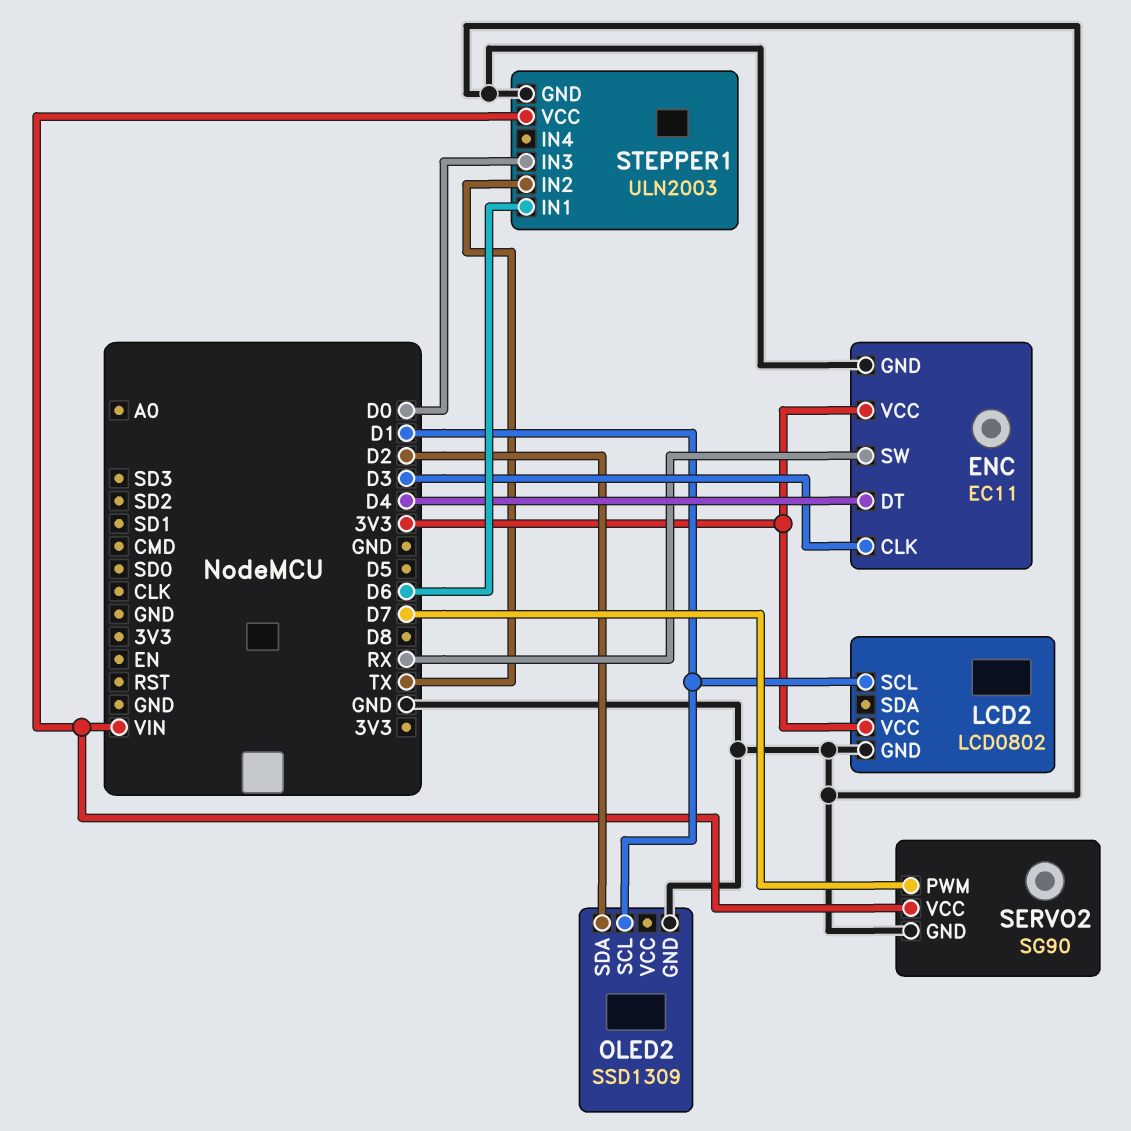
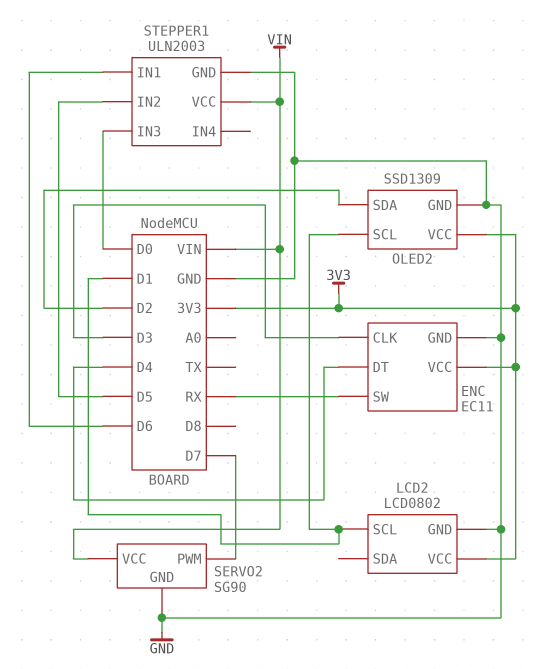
OLED2 pin VCC: none -> 3V3
STEPPER1 pin IN2: TX -> D5

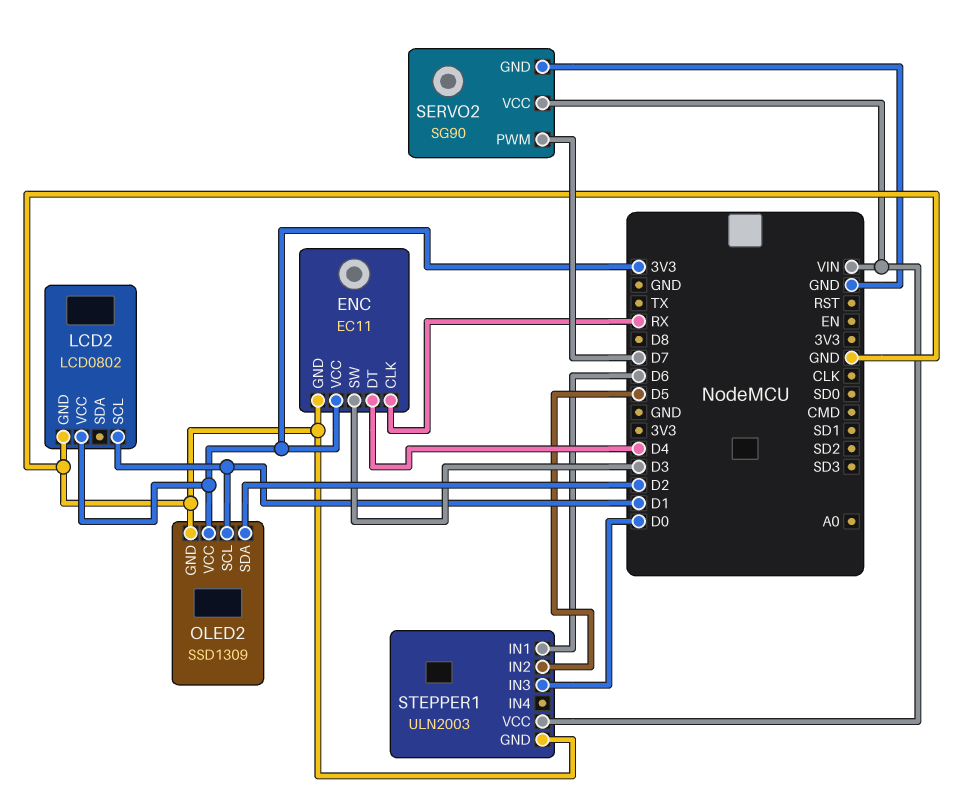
ENC pin CLK: D3 -> RX
ENC pin SW: RX -> D3

